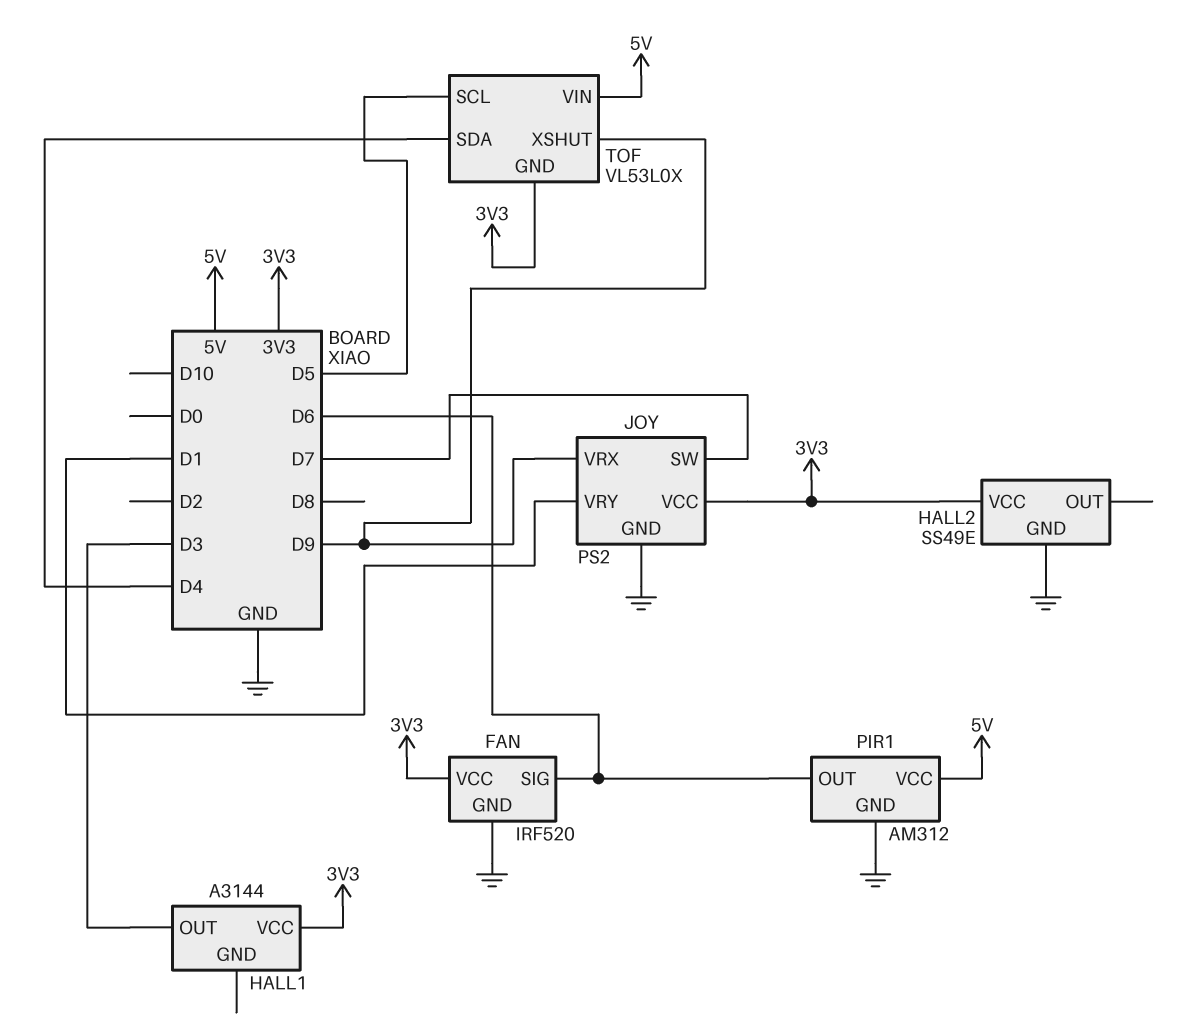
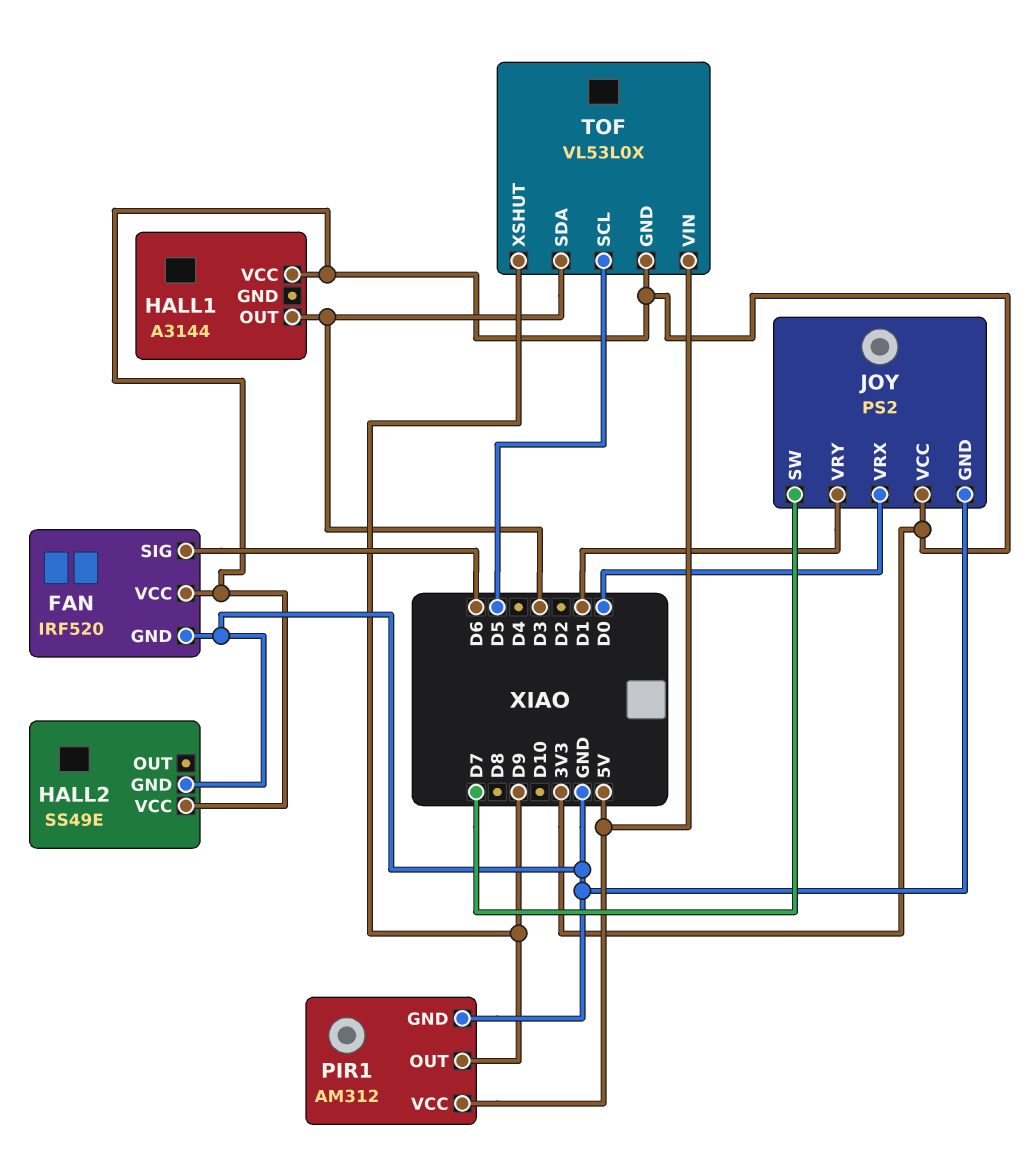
JOY pin VRX: D9 -> D0
PIR1 pin OUT: D6 -> D9
TOF pin SDA: D4 -> D3

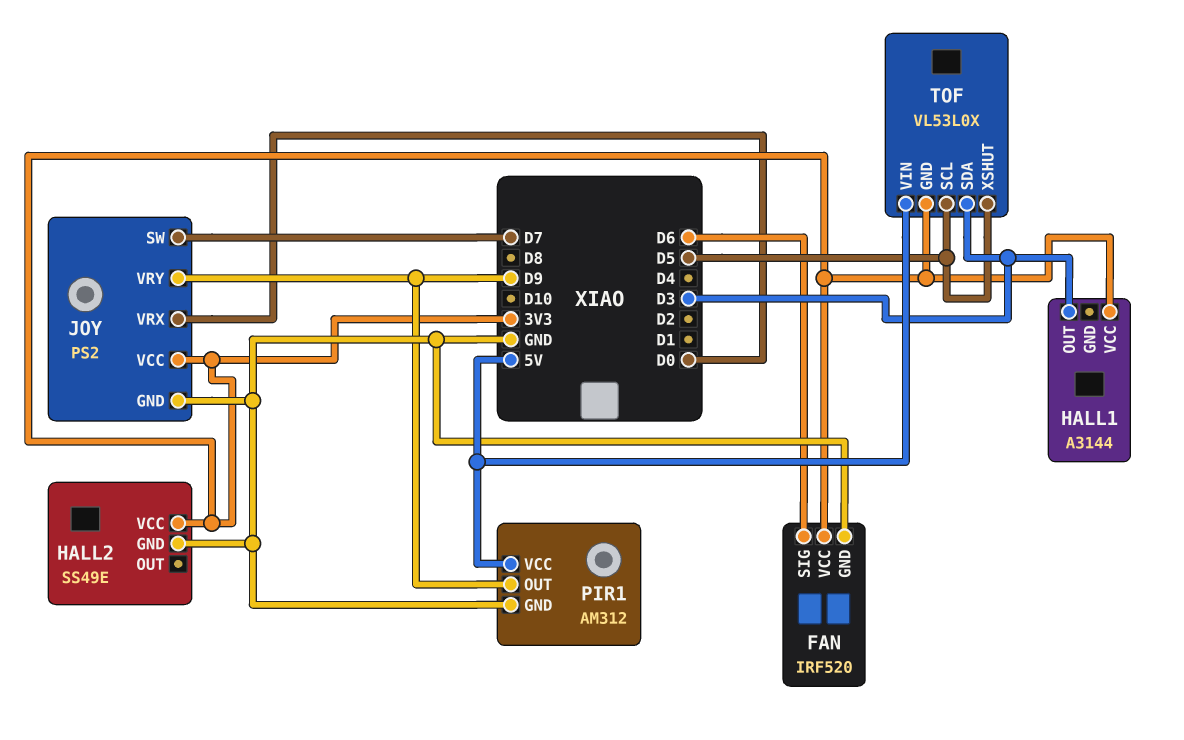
JOY pin VRY: D1 -> D9
TOF pin XSHUT: D9 -> D5

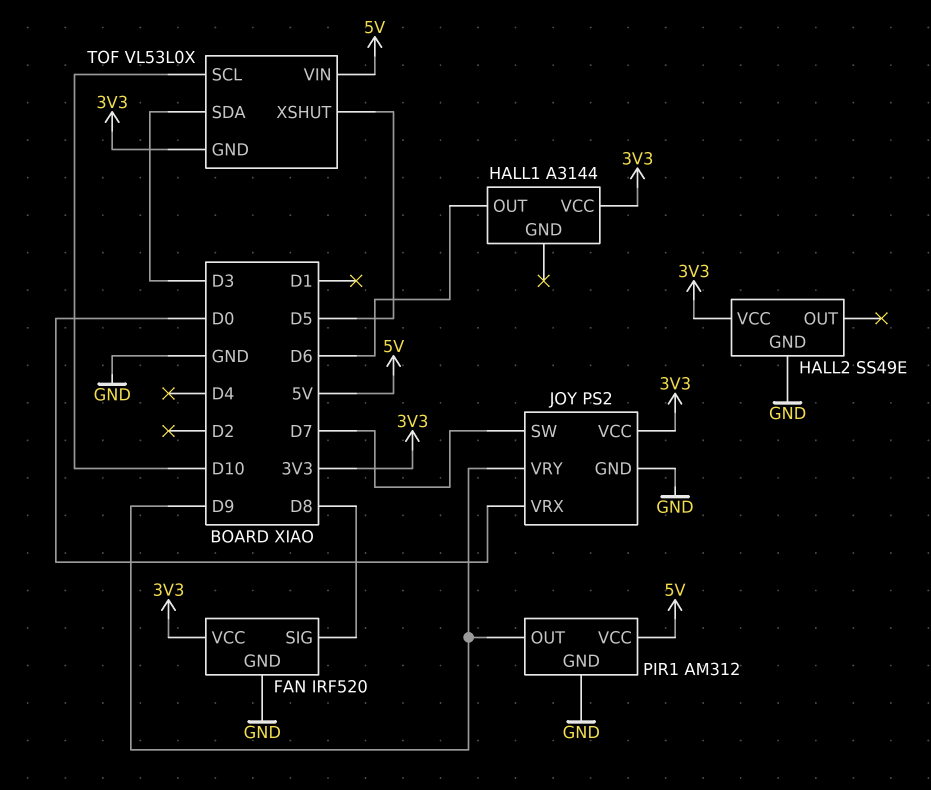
FAN pin SIG: D6 -> D8
HALL1 pin OUT: D3 -> D6
TOF pin SCL: D5 -> D10

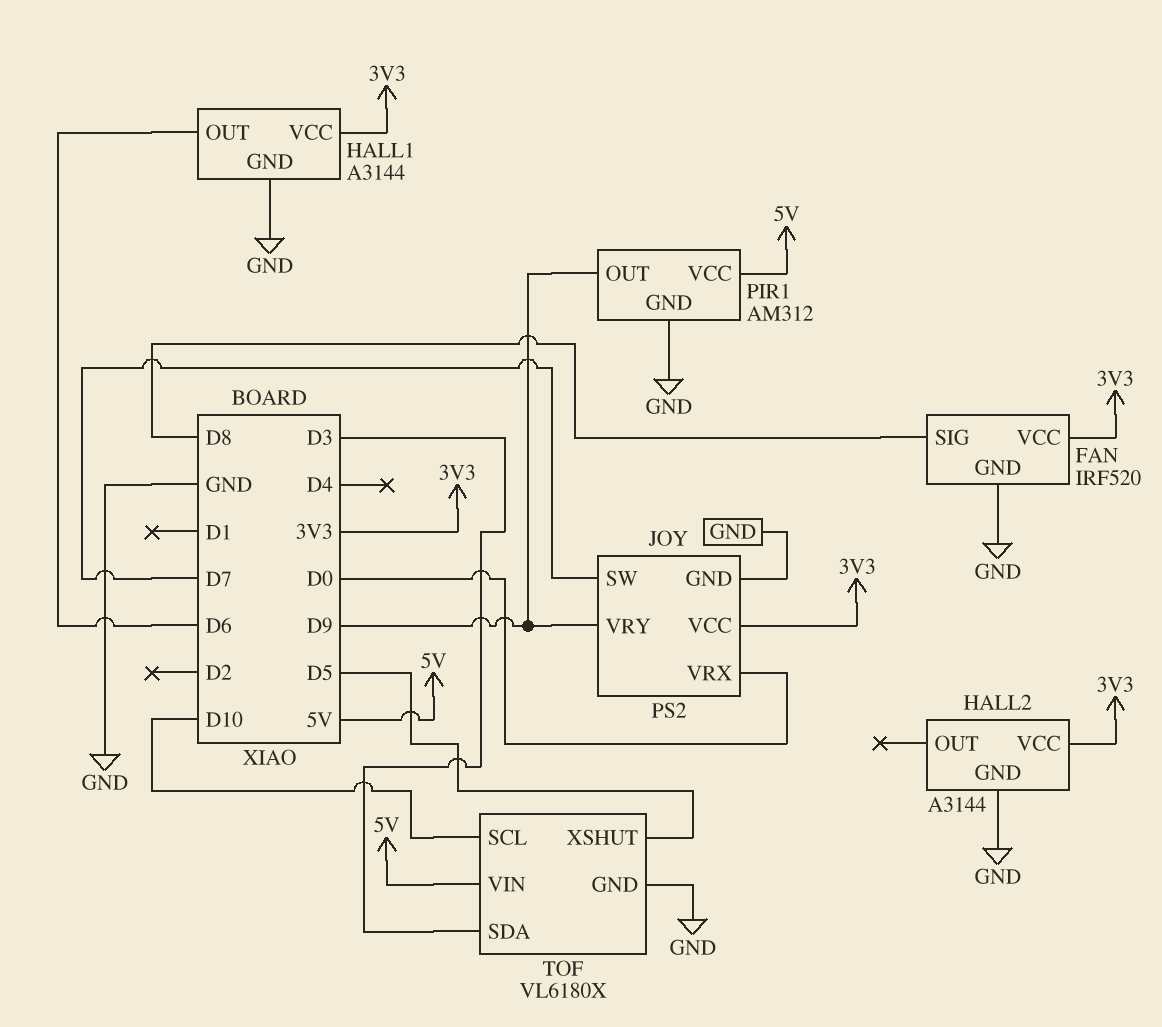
HALL1 pin GND: none -> GND
HALL2: SS49E -> A3144
TOF: VL53L0X -> VL6180X
TOF pin GND: 3V3 -> GND

